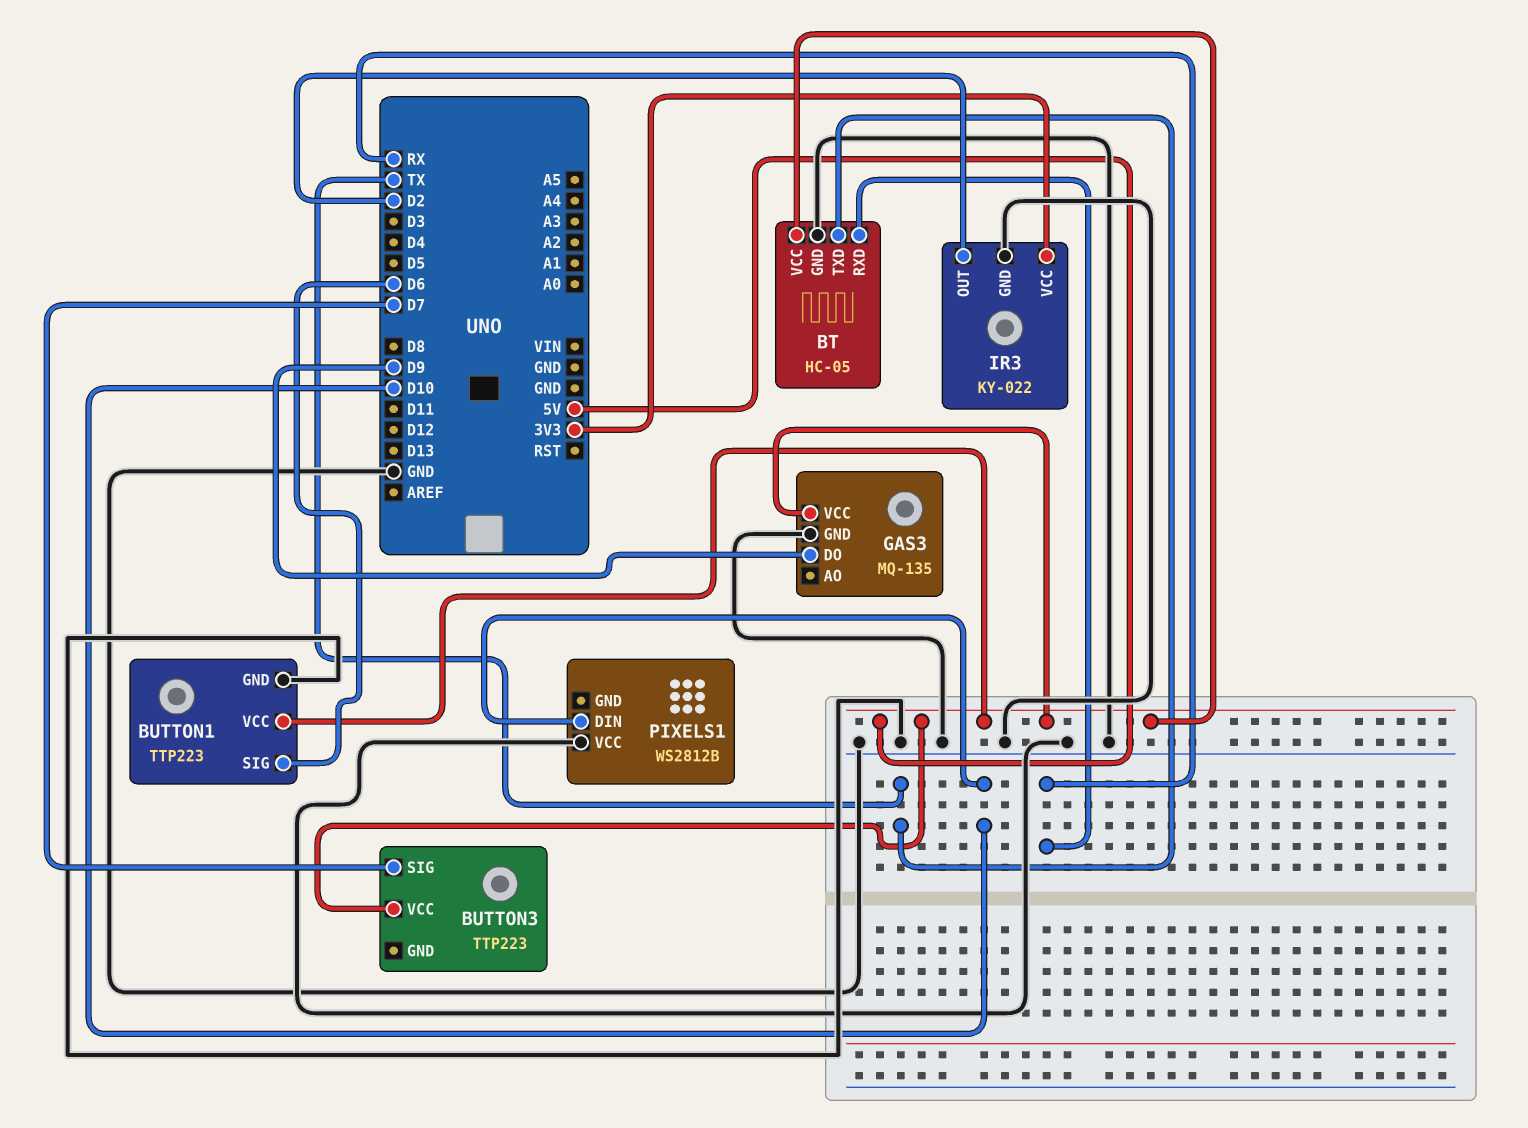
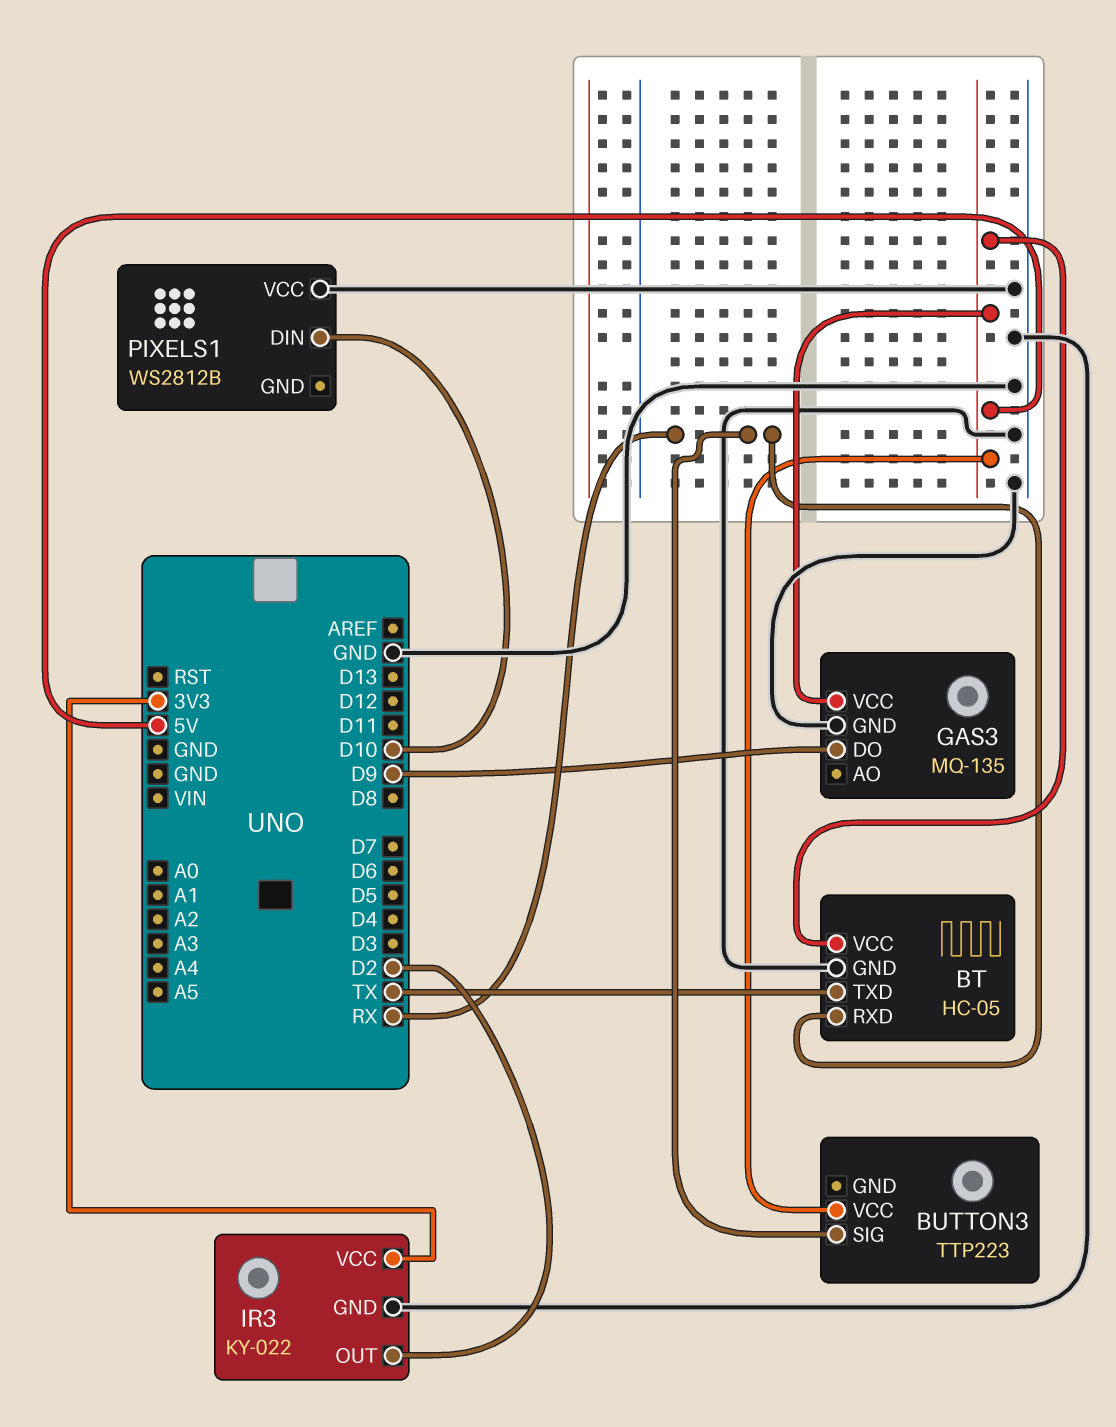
BUTTON1: TTP223 -> none
BUTTON1 pin GND: GND -> none
BUTTON1 pin SIG: D6 -> none
BUTTON1 pin VCC: 5V -> none
BUTTON3 pin SIG: D7 -> RX

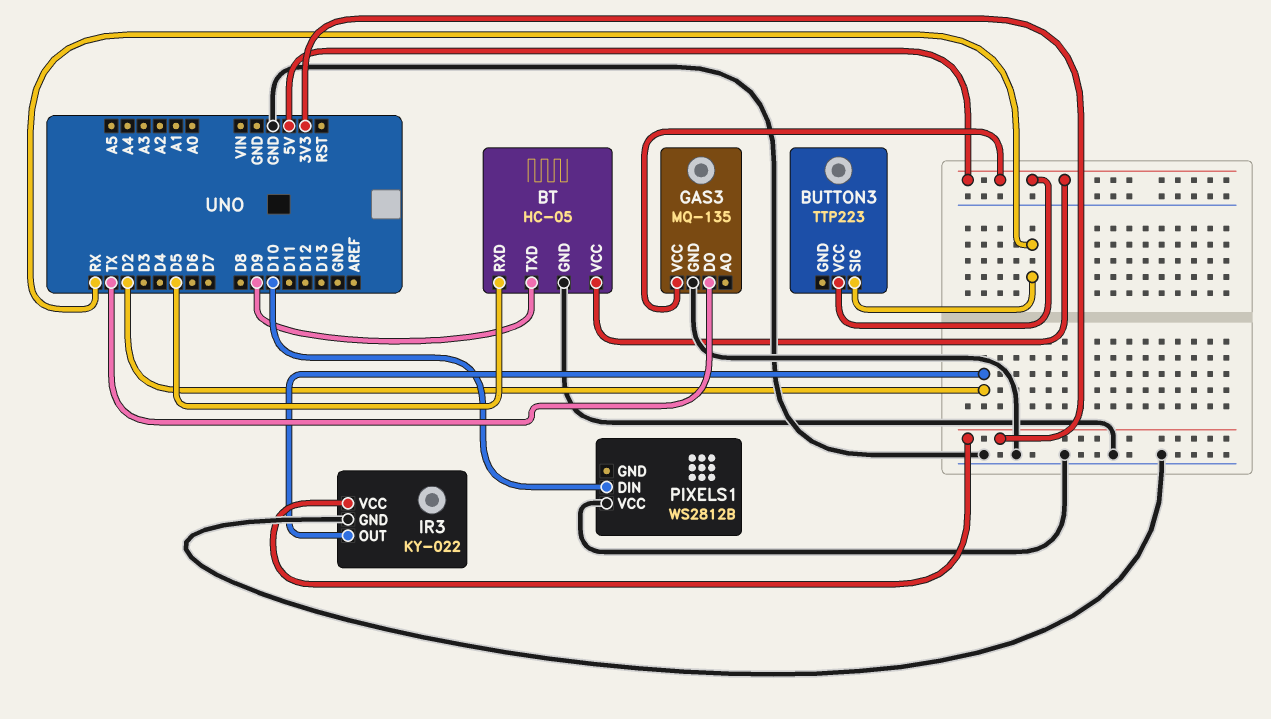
BT pin RXD: RX -> D5
BT pin TXD: TX -> D9
GAS3 pin DO: D9 -> TX

